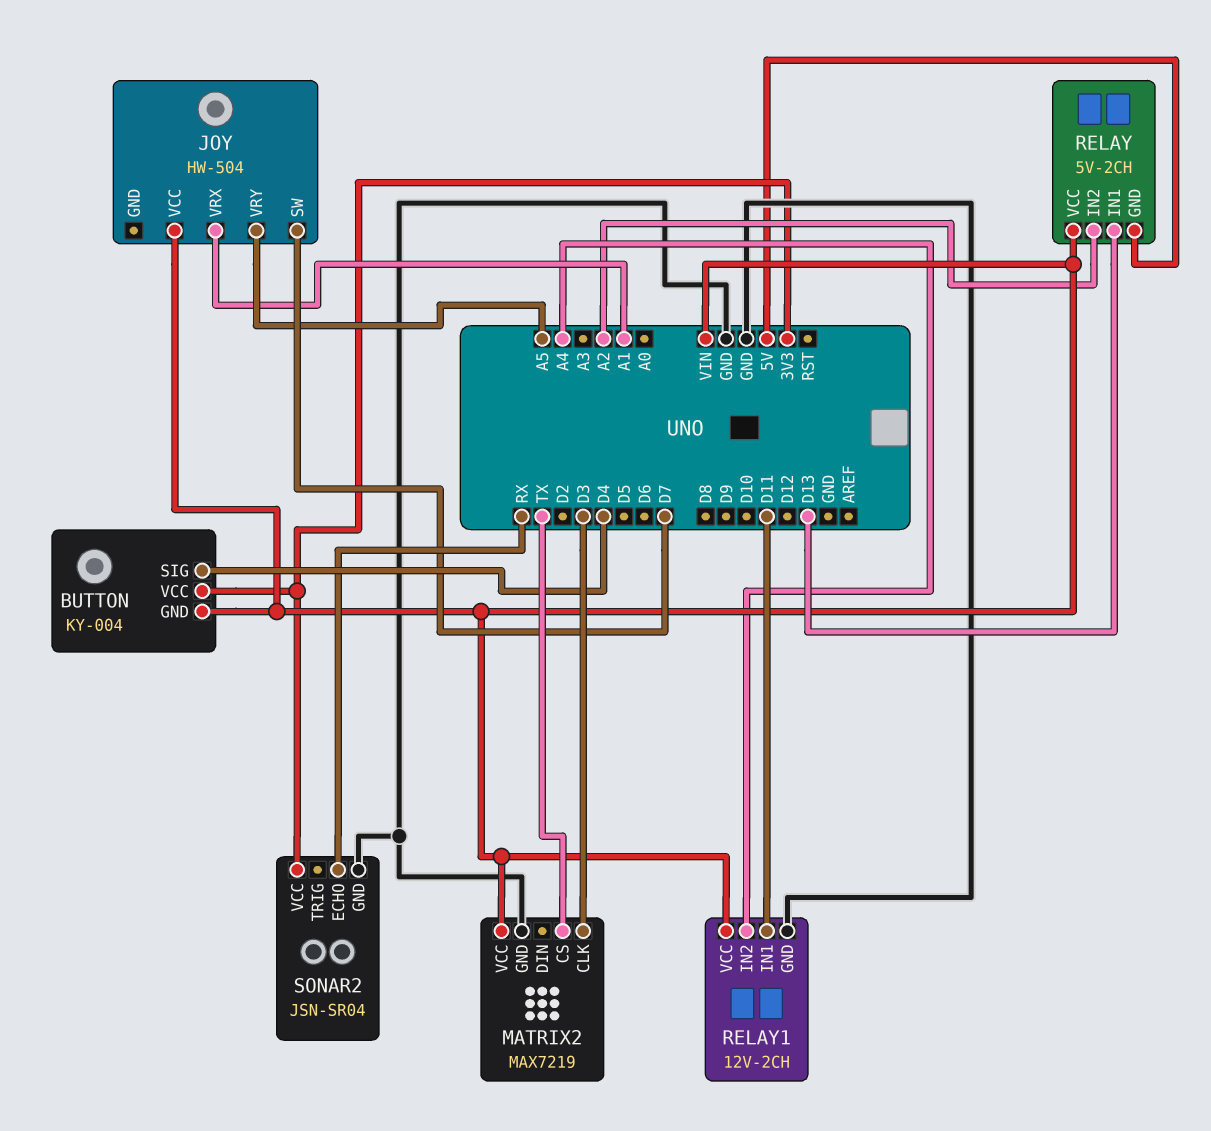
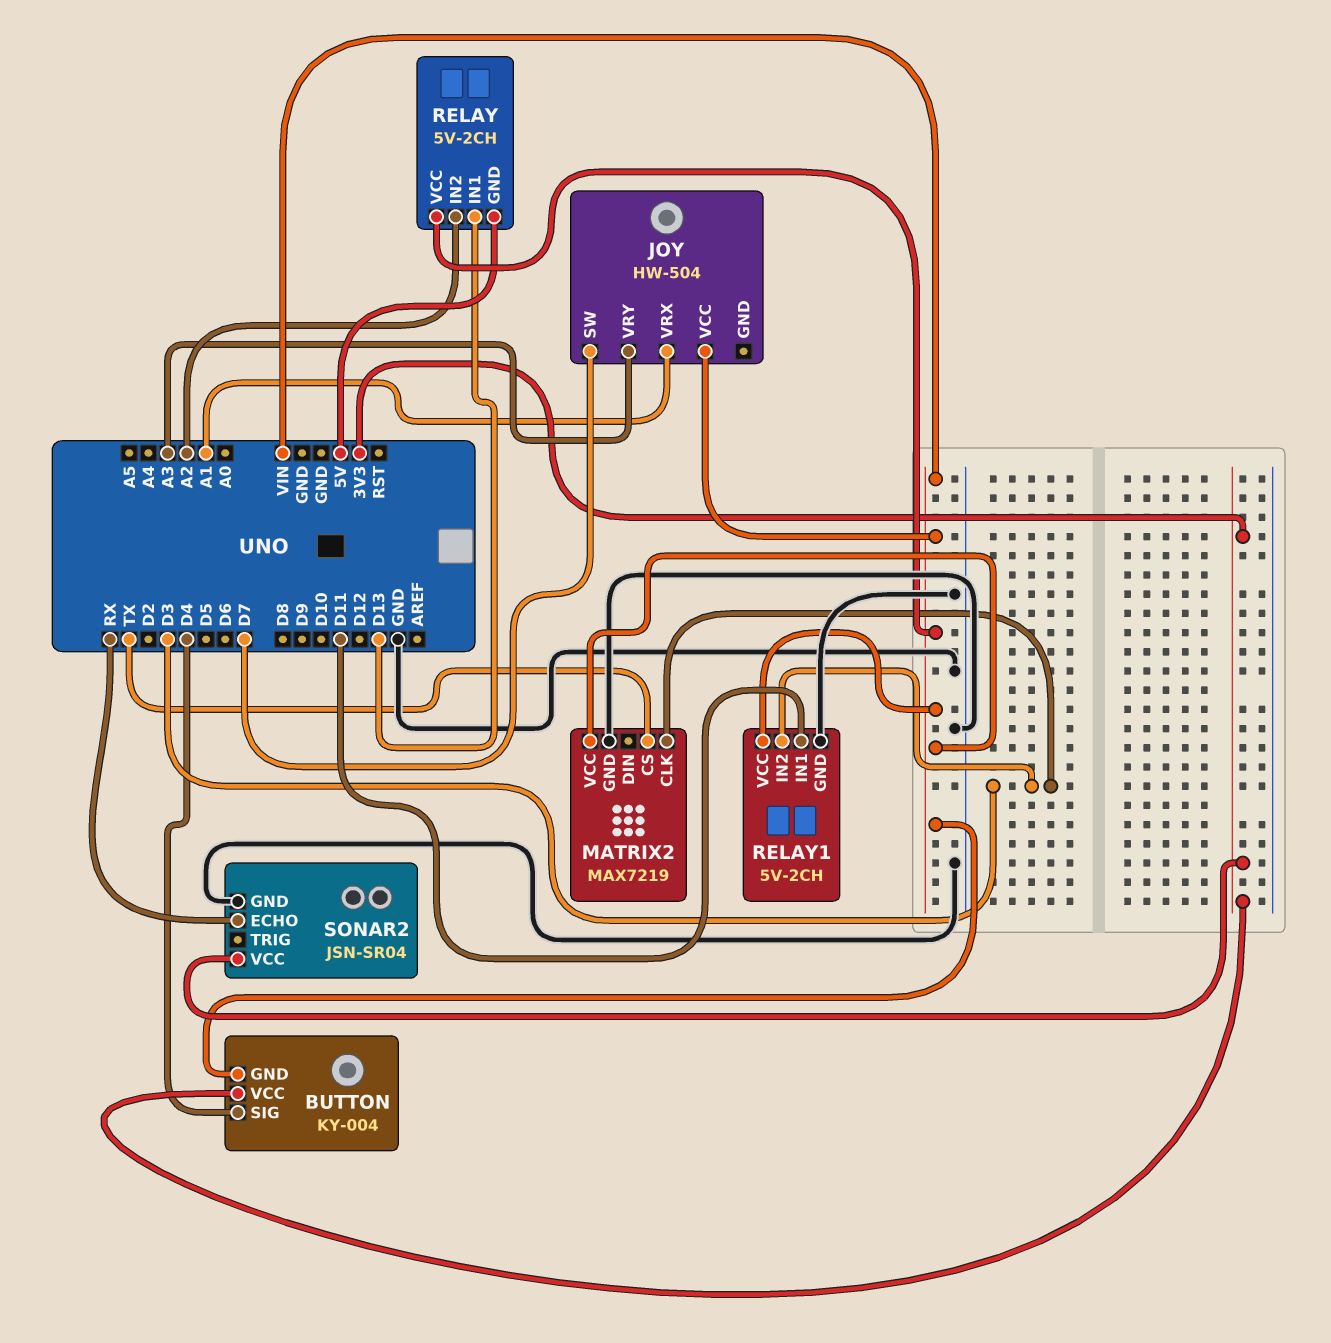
JOY pin VRY: A5 -> A3
RELAY1: 12V-2CH -> 5V-2CH
RELAY1 pin IN2: A4 -> D3

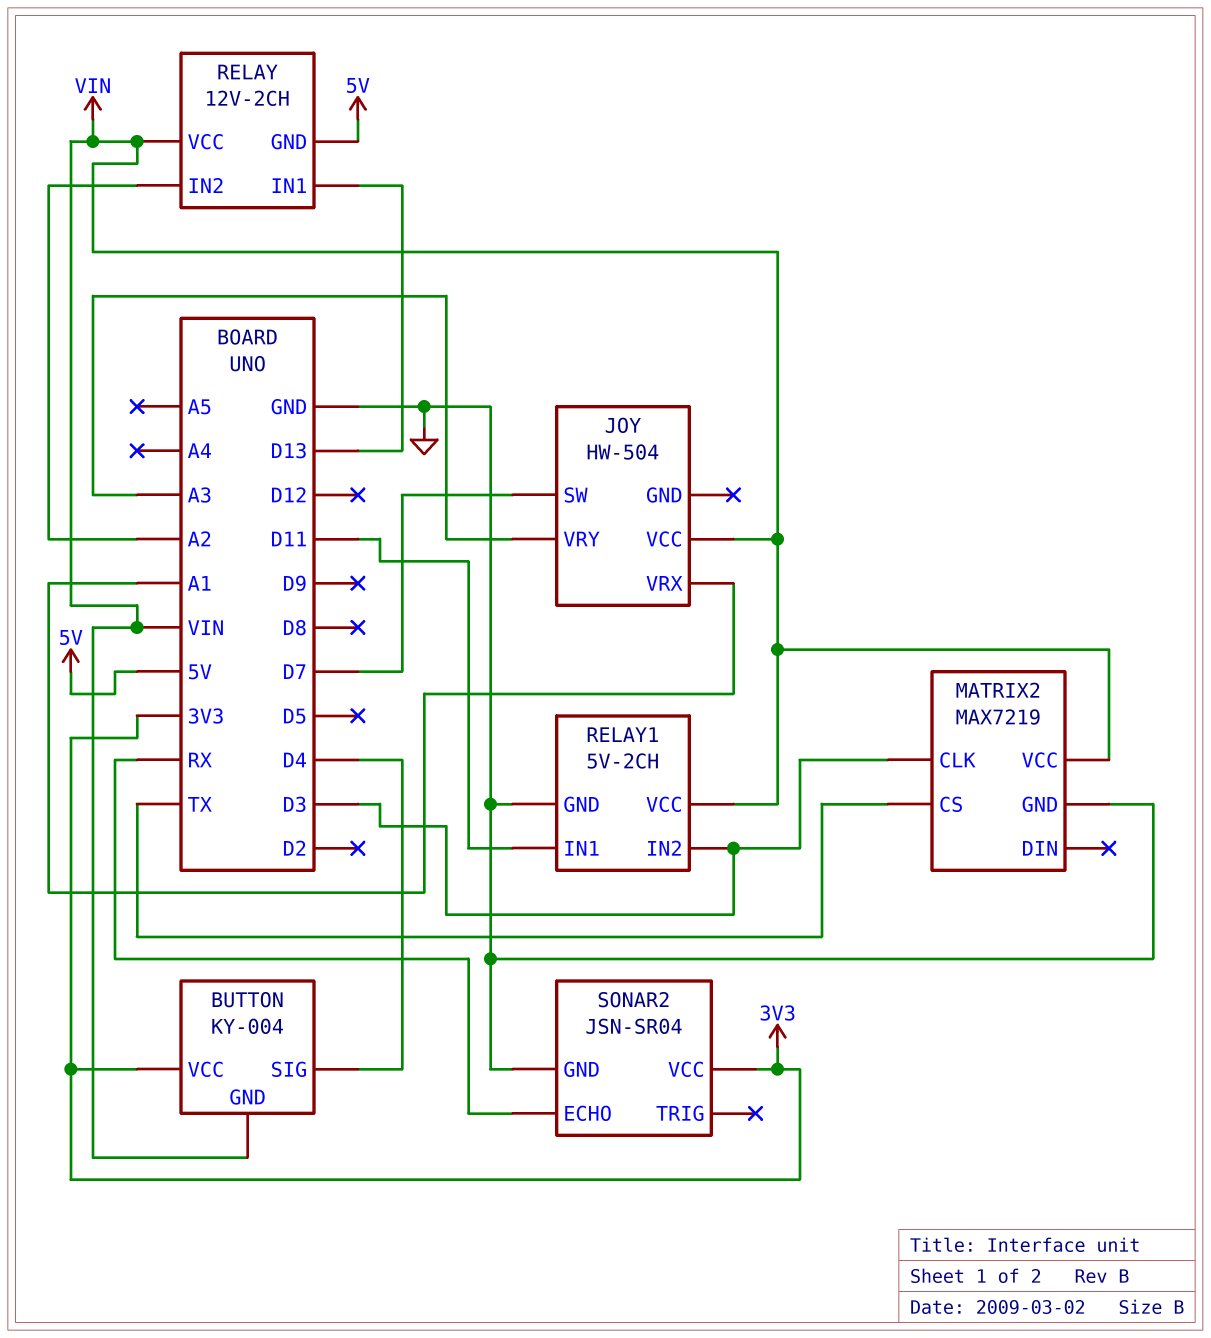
RELAY: 5V-2CH -> 12V-2CH

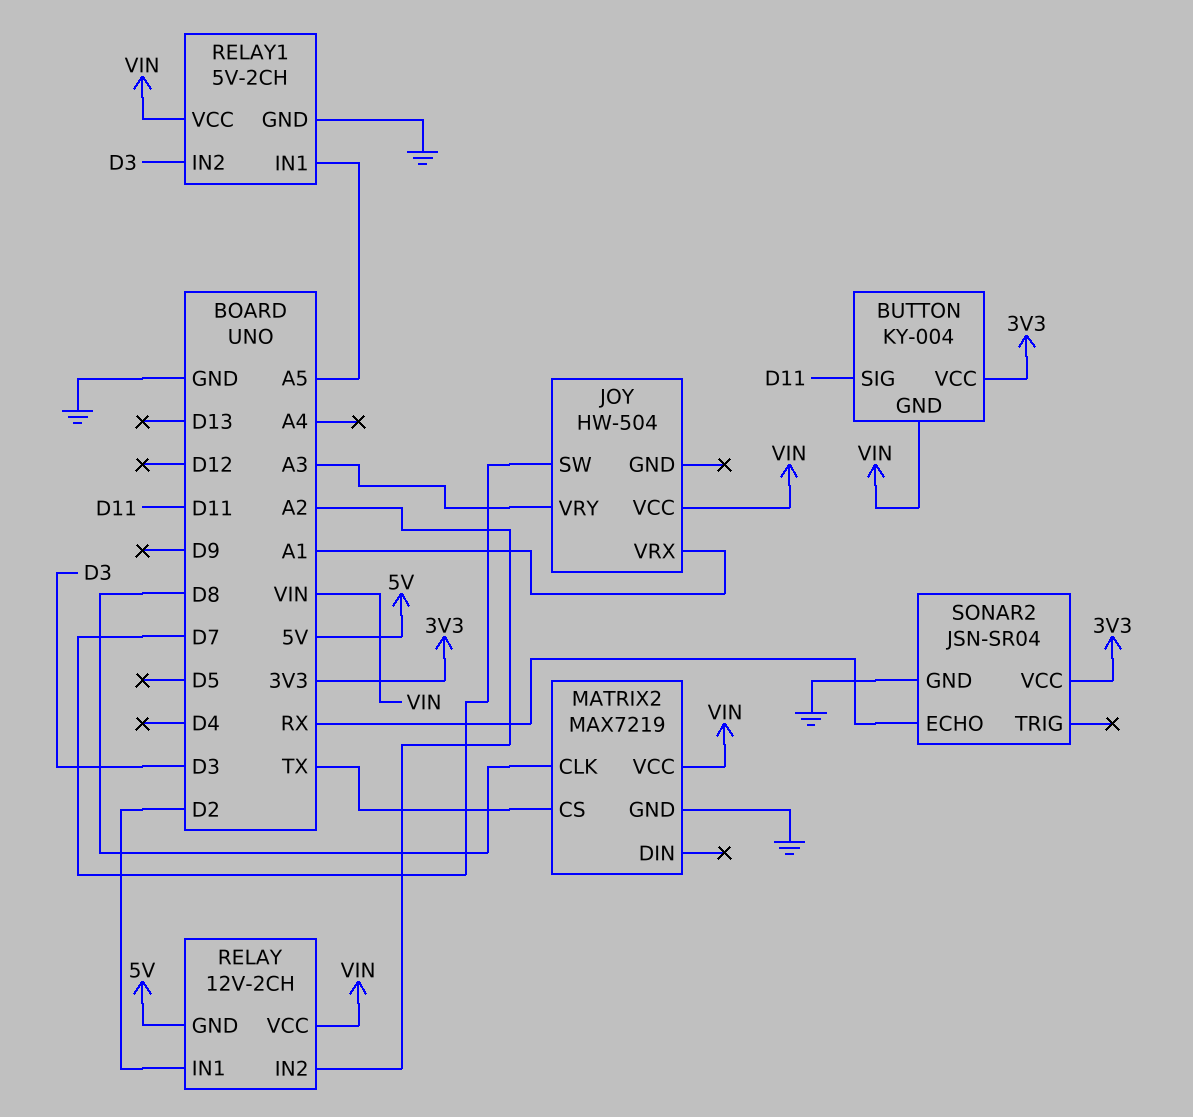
BUTTON pin SIG: D4 -> D11
MATRIX2 pin CLK: D3 -> D8
RELAY pin IN1: D13 -> D2
RELAY1 pin IN1: D11 -> A5

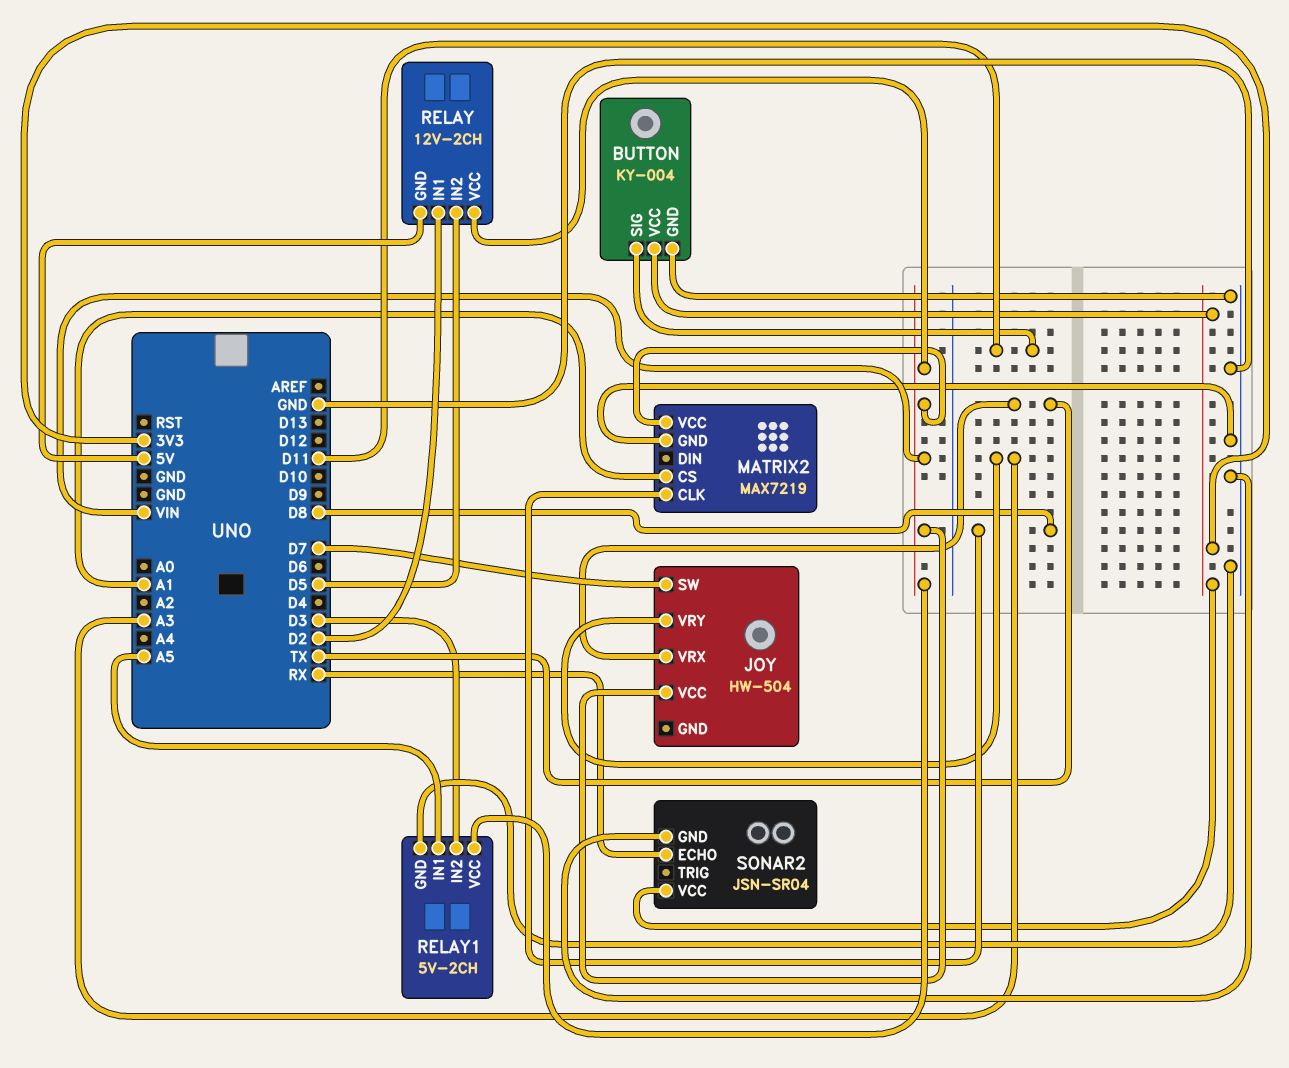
BUTTON pin GND: VIN -> GND
JOY pin VRX: A1 -> TX
MATRIX2 pin CS: TX -> A1
RELAY pin IN2: A2 -> D5

